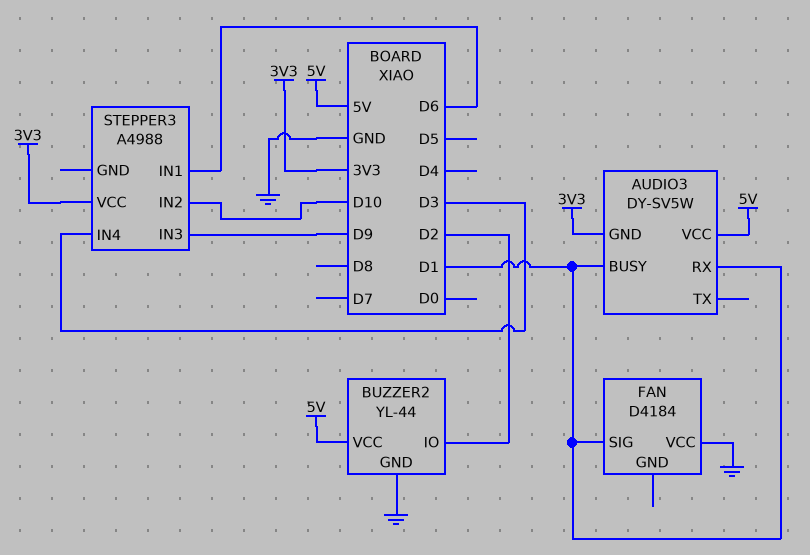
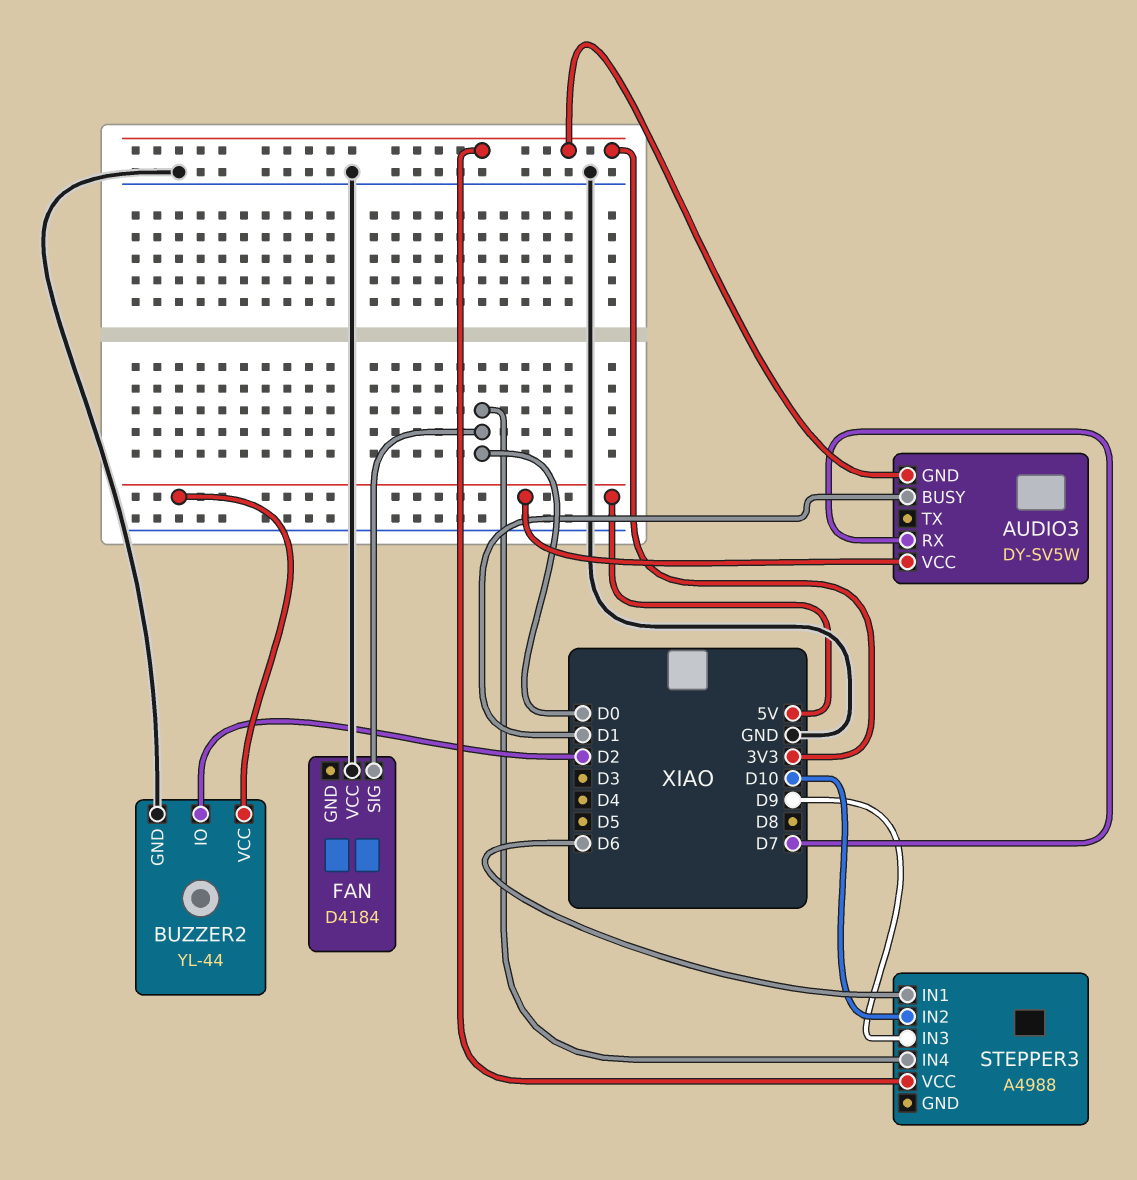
AUDIO3 pin RX: D1 -> D7
FAN pin SIG: D1 -> D0
STEPPER3 pin IN4: D3 -> D0

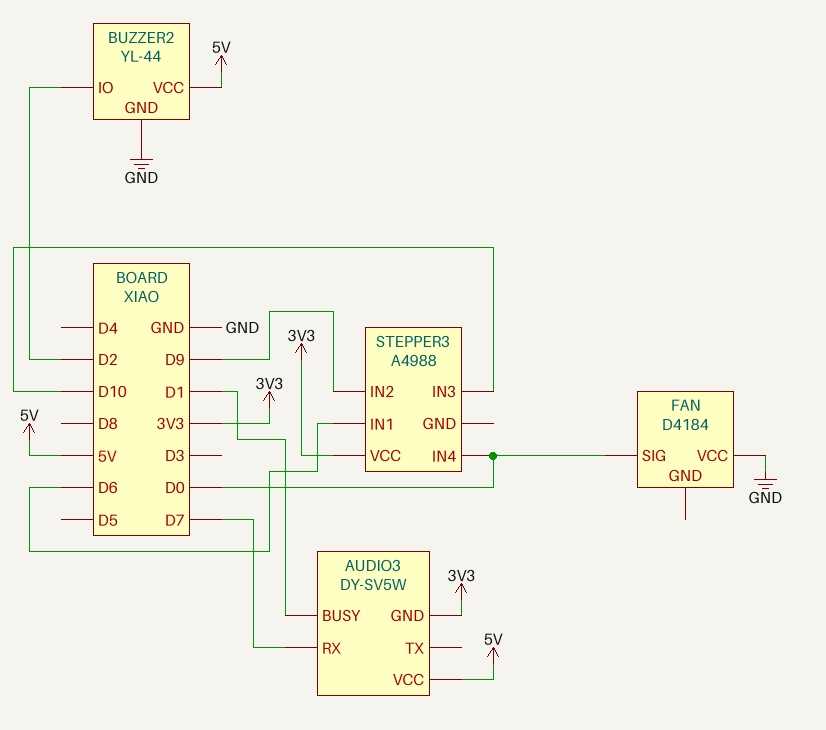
STEPPER3 pin IN2: D10 -> D9
STEPPER3 pin IN3: D9 -> D10

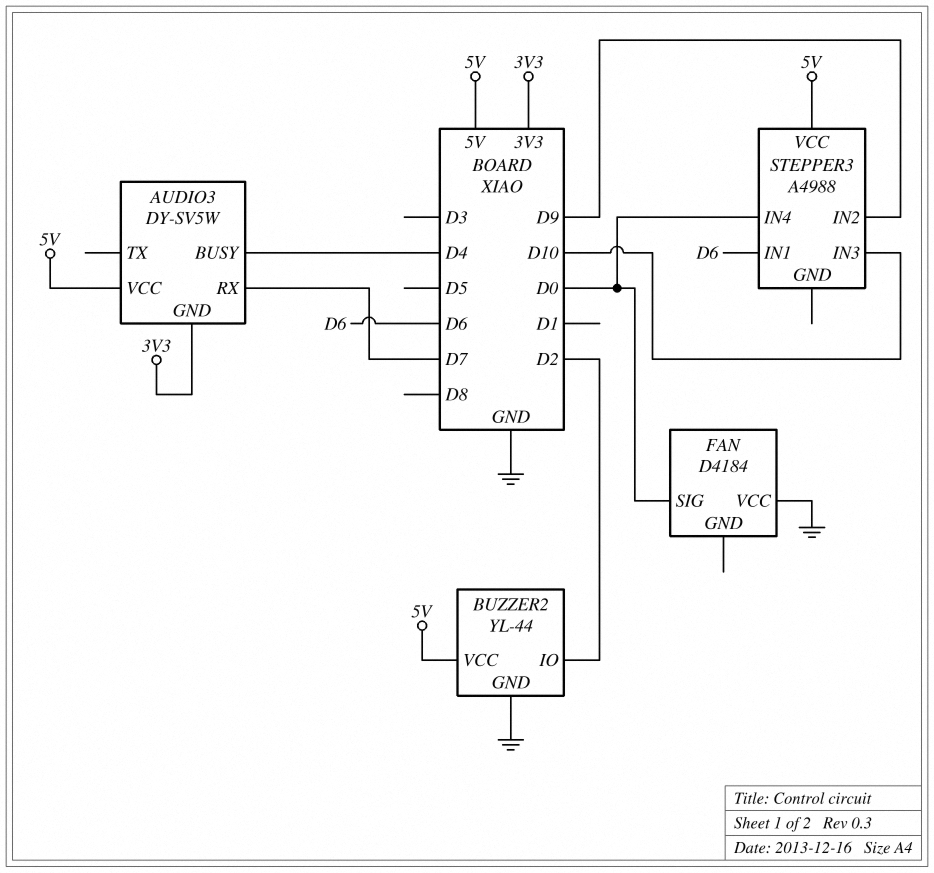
AUDIO3 pin BUSY: D1 -> D4
STEPPER3 pin VCC: 3V3 -> 5V

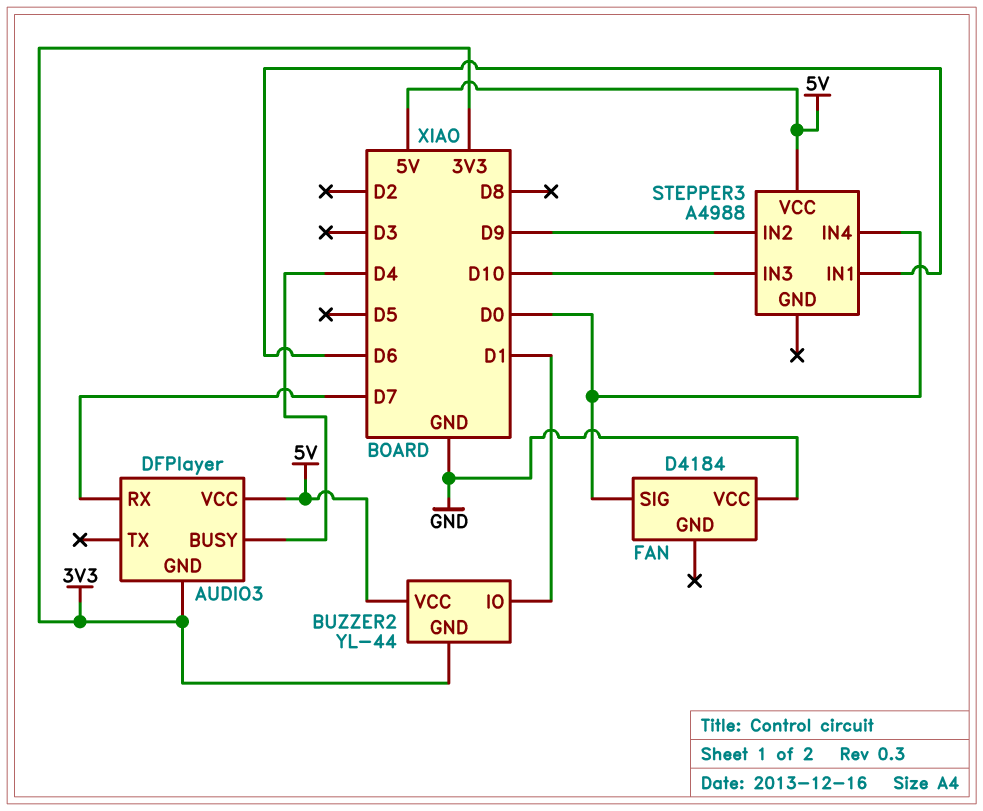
AUDIO3: DY-SV5W -> DFPlayer
BUZZER2 pin GND: GND -> 3V3
BUZZER2 pin IO: D2 -> D1

